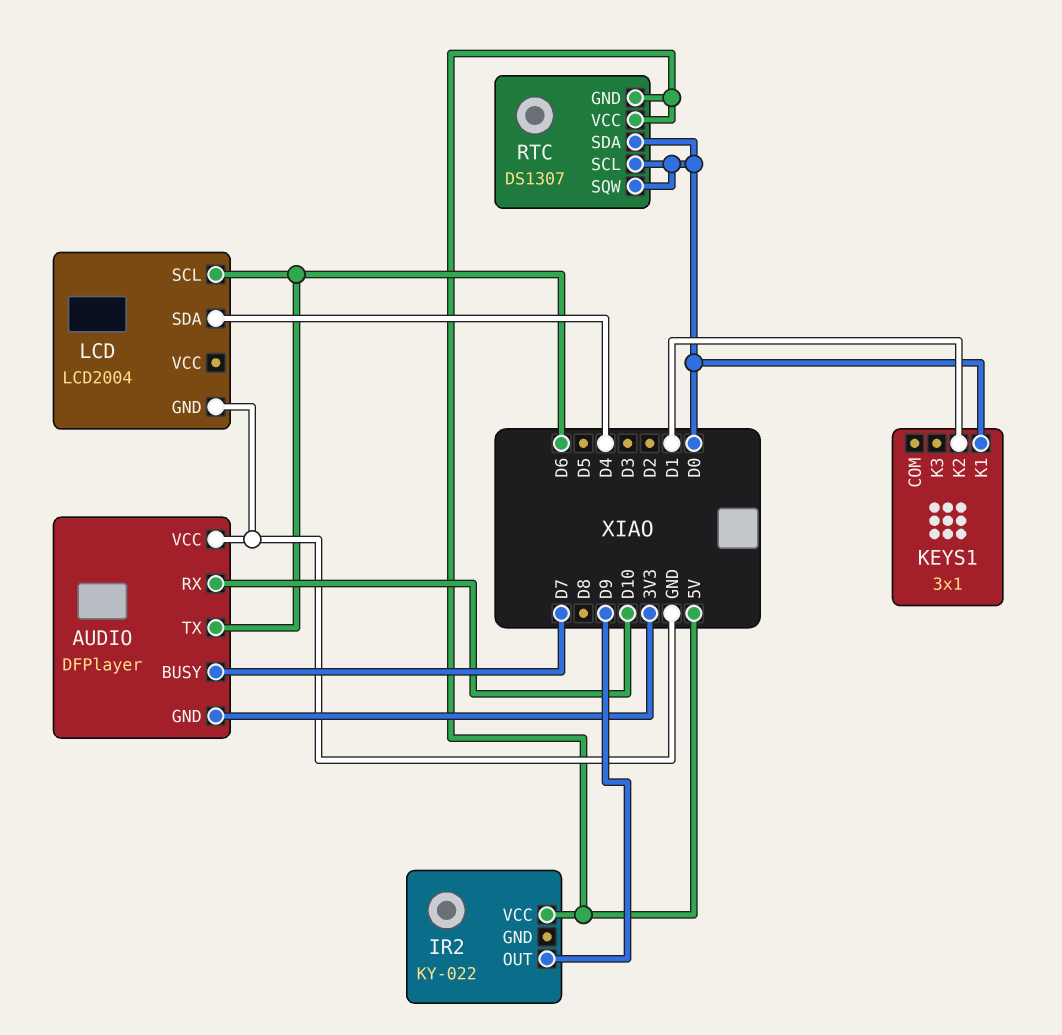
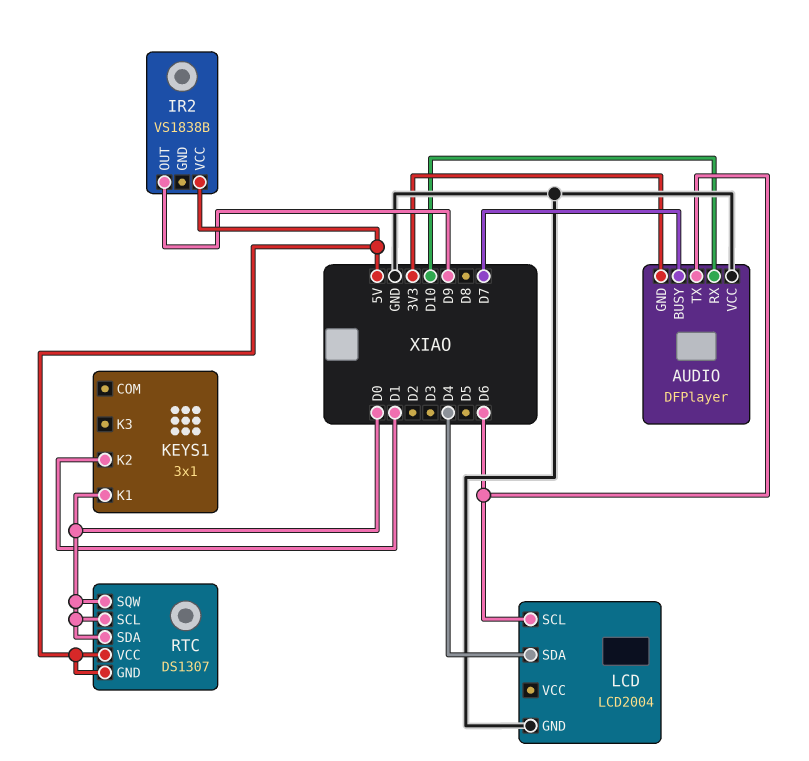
IR2: KY-022 -> VS1838B

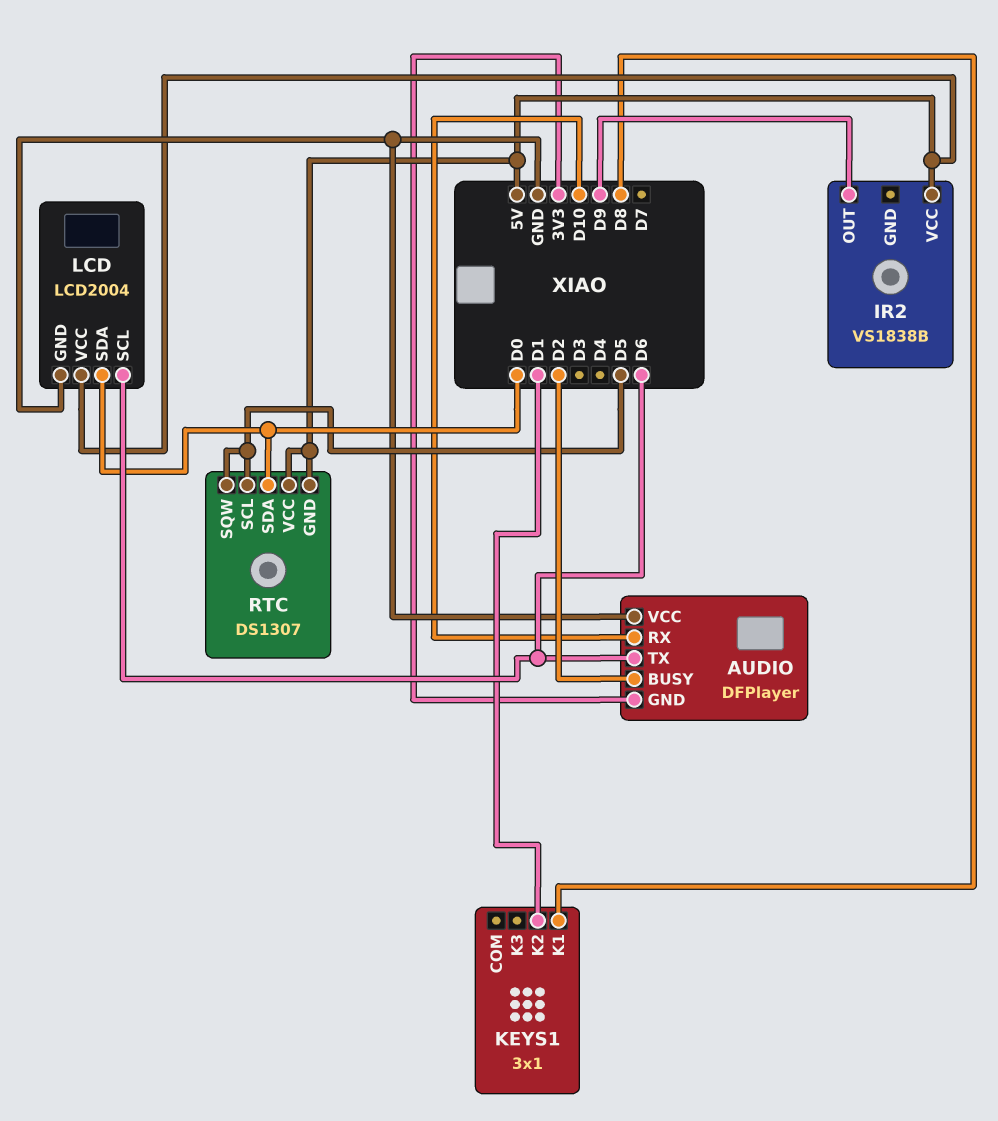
AUDIO pin BUSY: D7 -> D2
KEYS1 pin K1: D0 -> D8
LCD pin SDA: D4 -> D0
LCD pin VCC: none -> 5V
RTC pin SCL: D0 -> D5
RTC pin SQW: D0 -> D5

